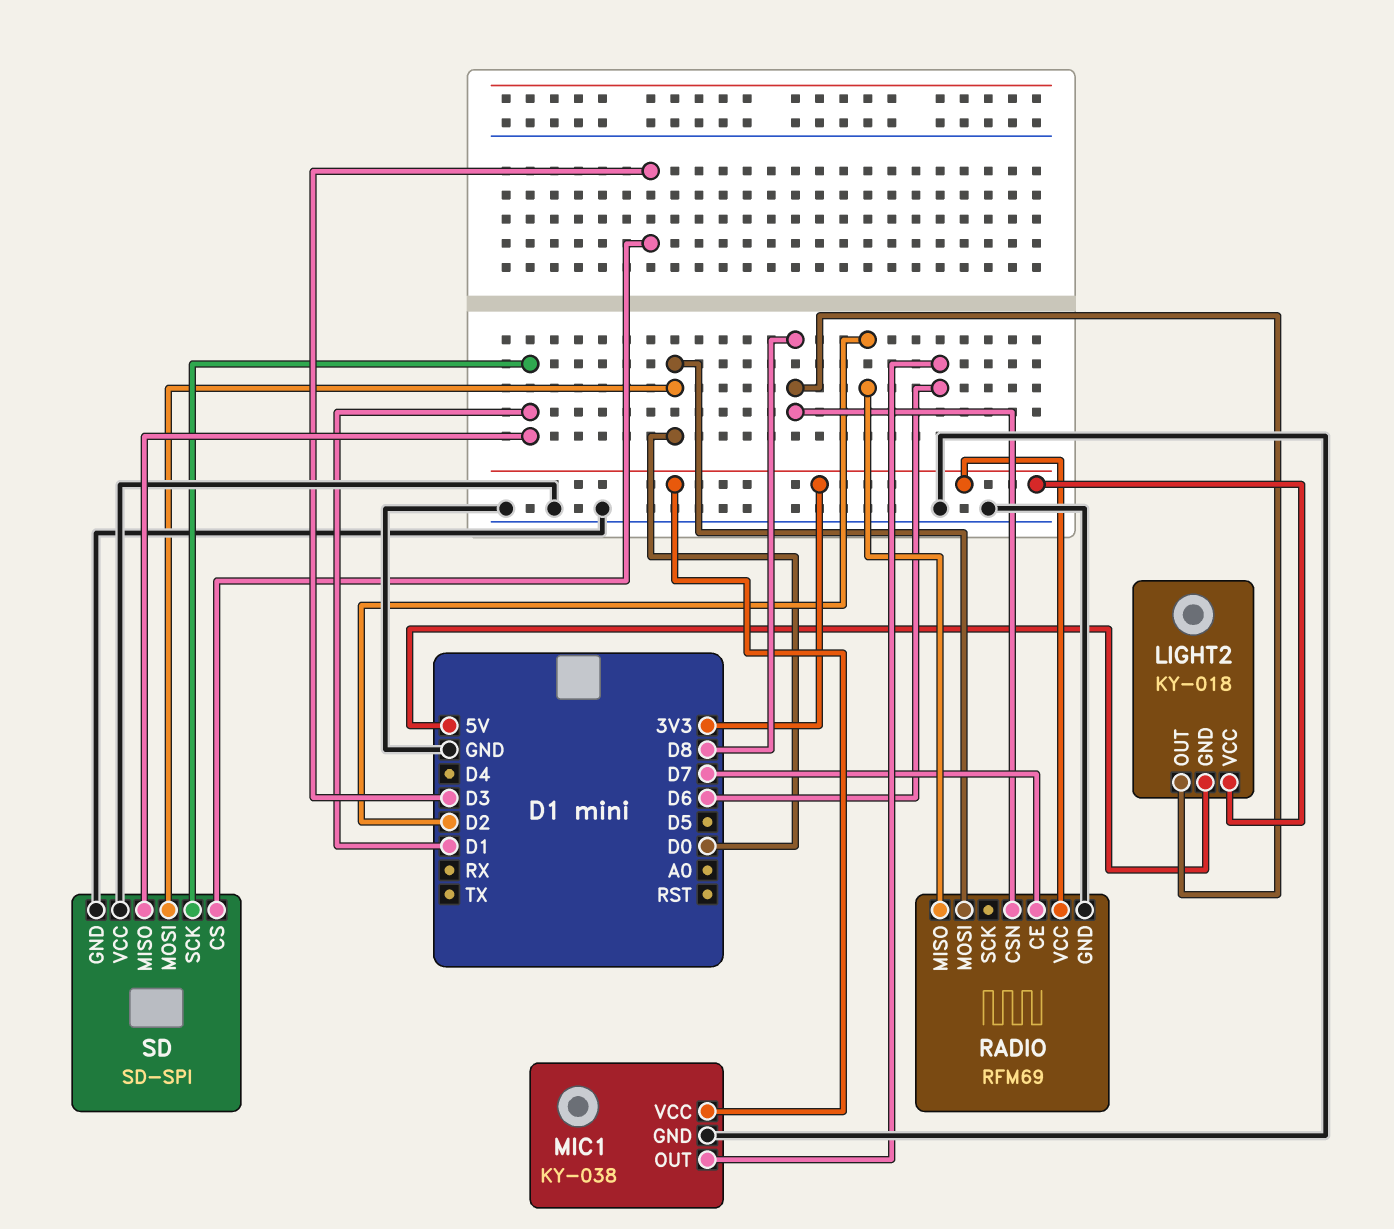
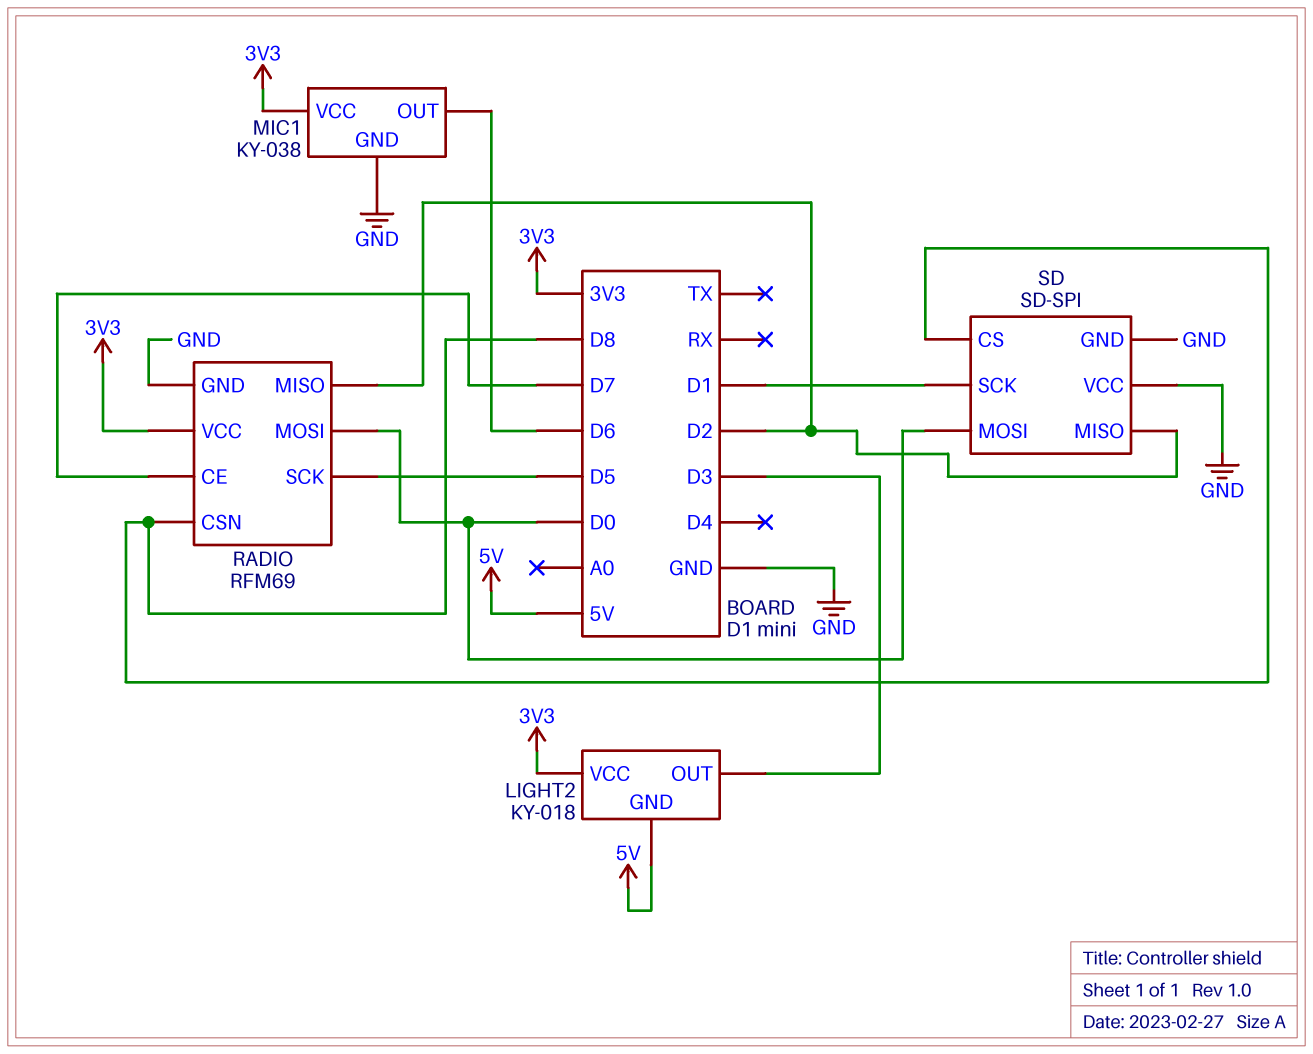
LIGHT2 pin OUT: D8 -> D3
RADIO pin SCK: none -> D5
SD pin CS: D3 -> D8
SD pin MISO: D1 -> D2

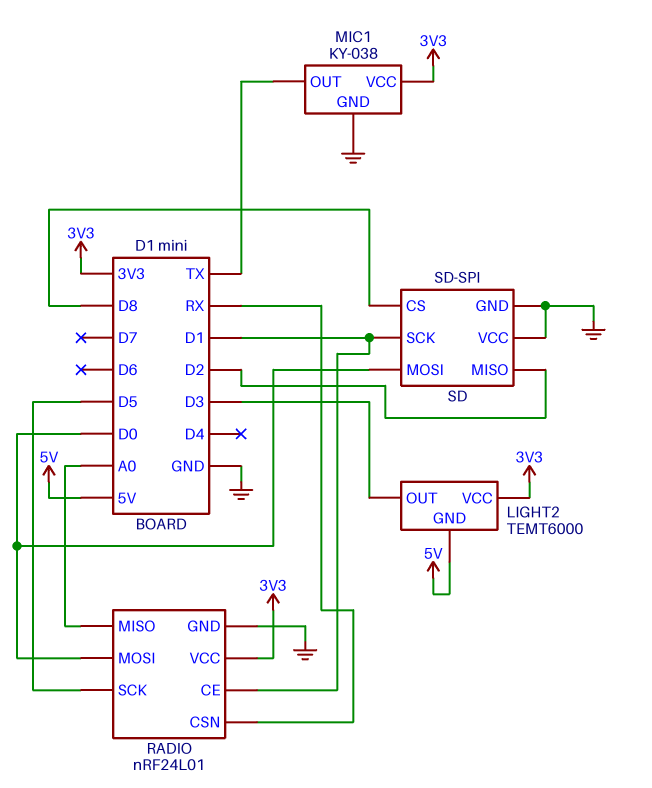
LIGHT2: KY-018 -> TEMT6000
MIC1 pin OUT: D6 -> TX
RADIO: RFM69 -> nRF24L01
RADIO pin CE: D7 -> D1
RADIO pin CSN: D8 -> RX
RADIO pin MISO: D2 -> A0

